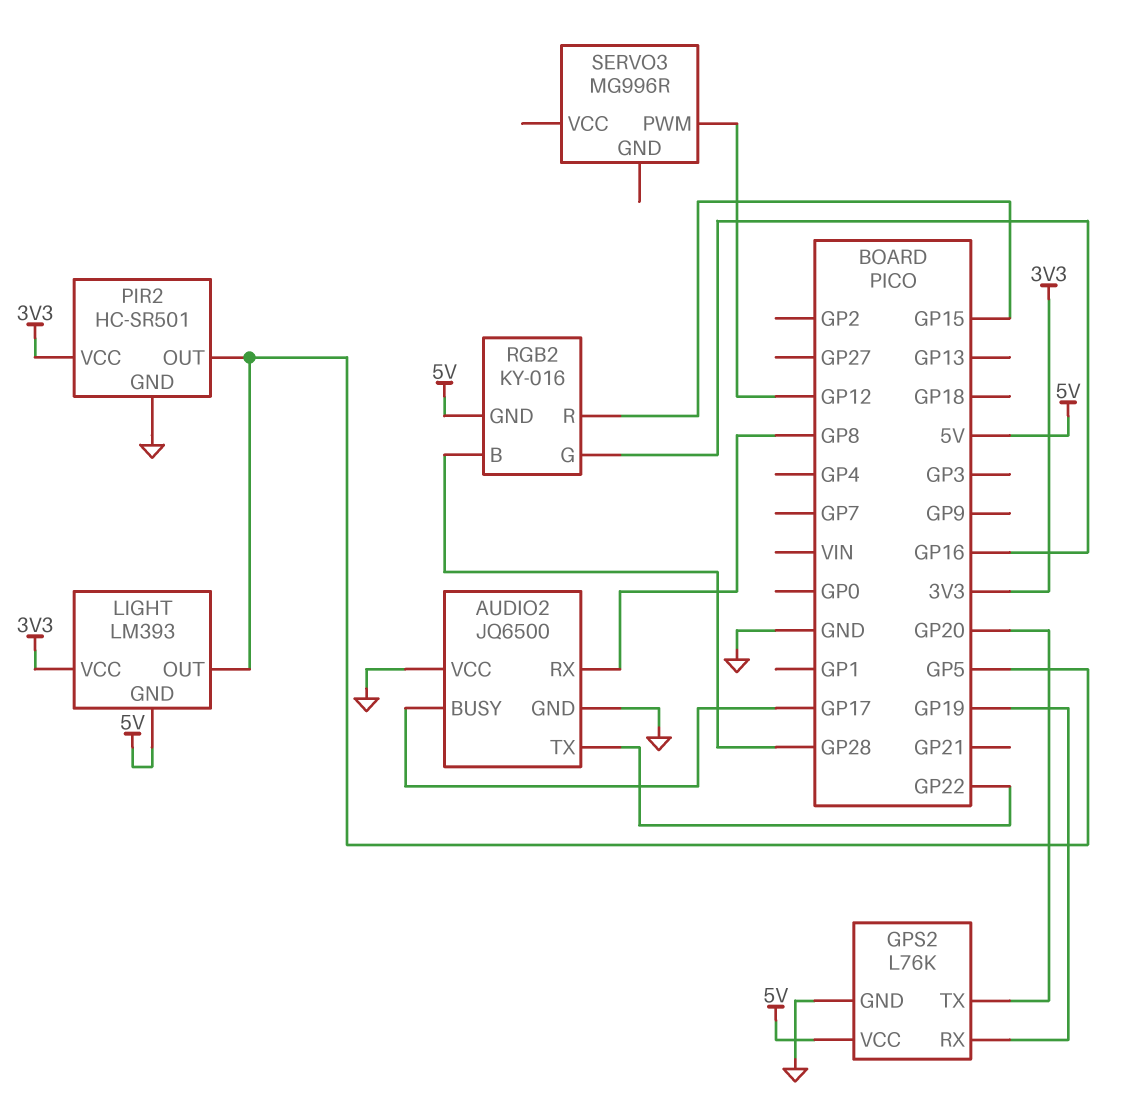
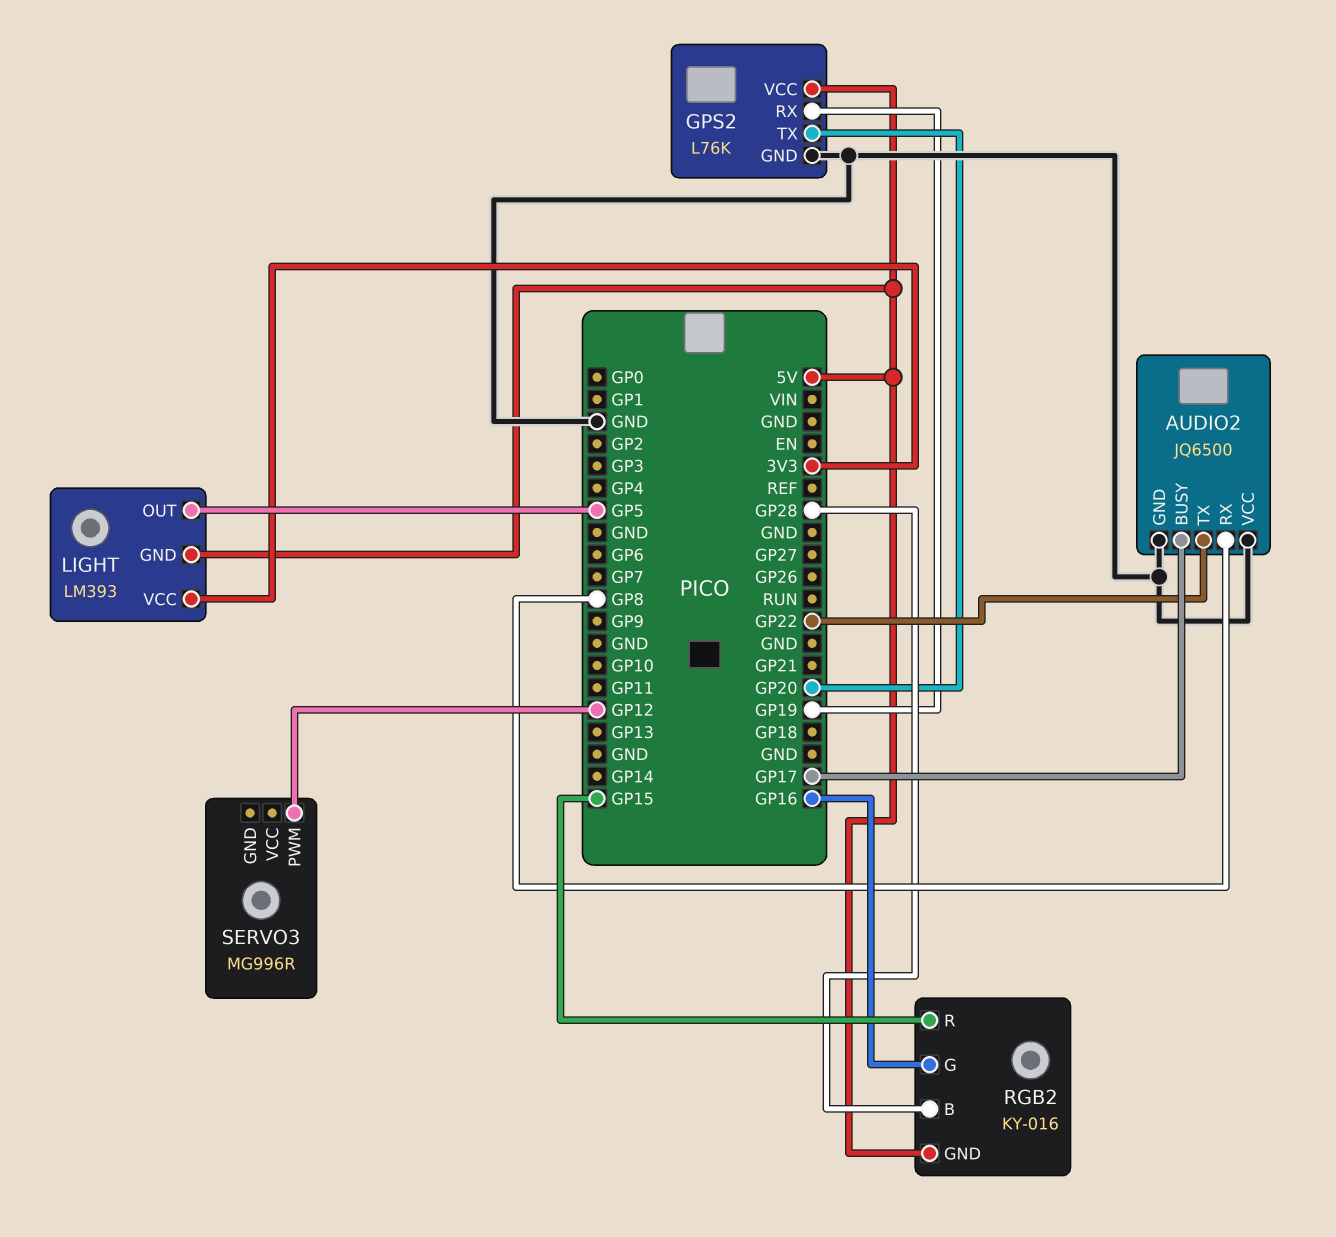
PIR2: HC-SR501 -> none
PIR2 pin GND: GND -> none
PIR2 pin OUT: GP5 -> none
PIR2 pin VCC: 3V3 -> none

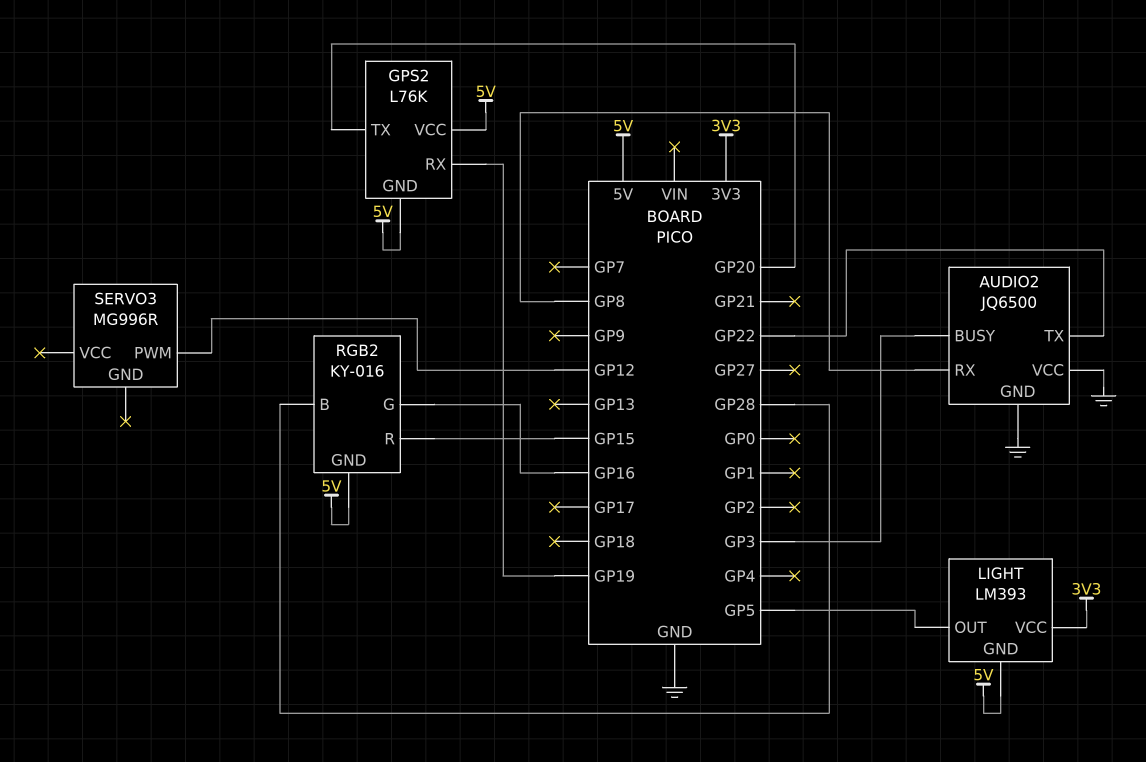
AUDIO2 pin BUSY: GP17 -> GP3
GPS2 pin GND: GND -> 5V

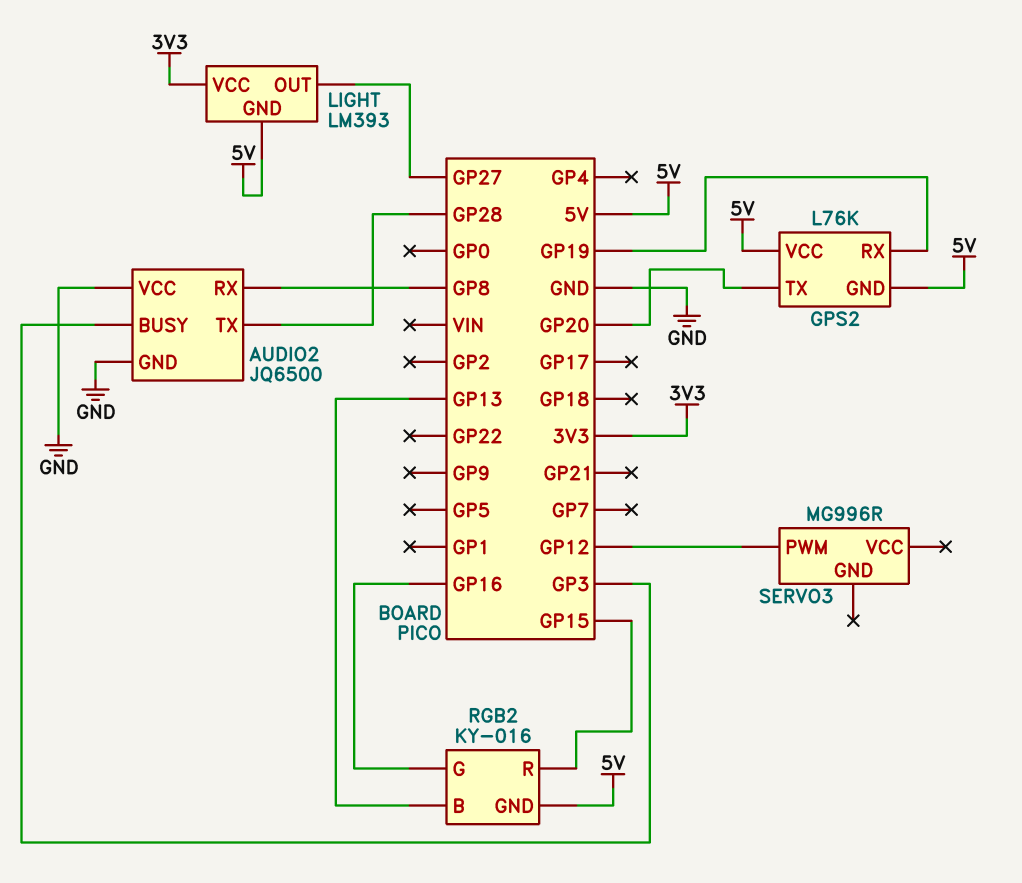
AUDIO2 pin TX: GP22 -> GP28
LIGHT pin OUT: GP5 -> GP27
RGB2 pin B: GP28 -> GP13

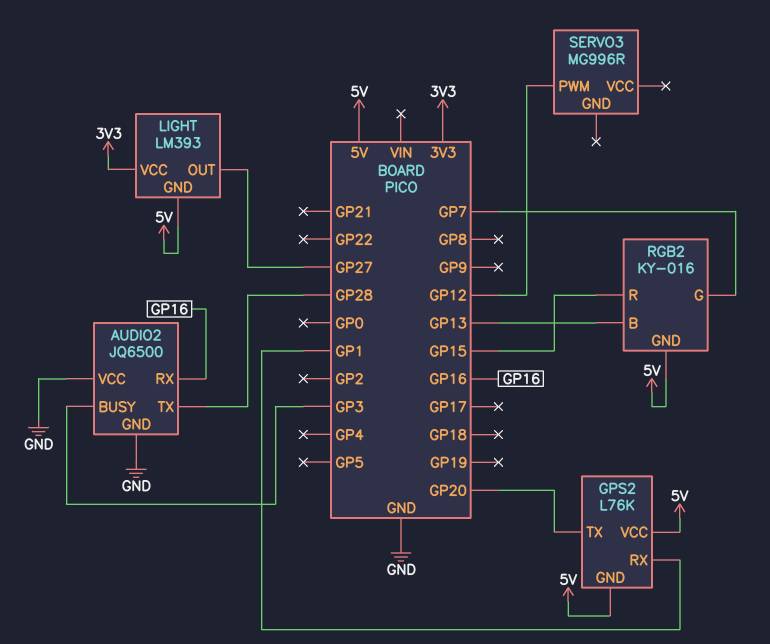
AUDIO2 pin RX: GP8 -> GP16
GPS2 pin RX: GP19 -> GP1
RGB2 pin G: GP16 -> GP7

